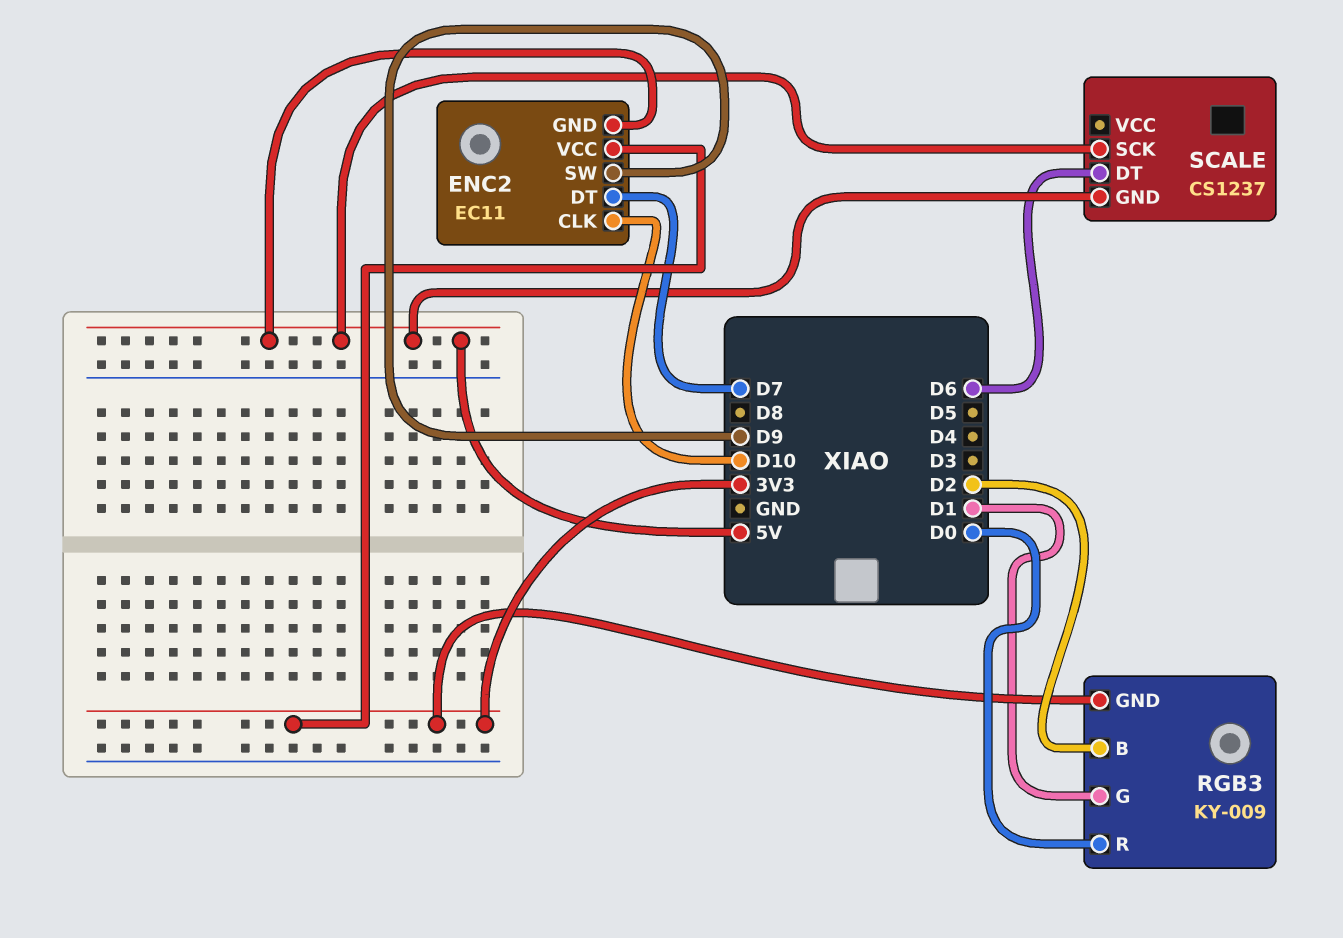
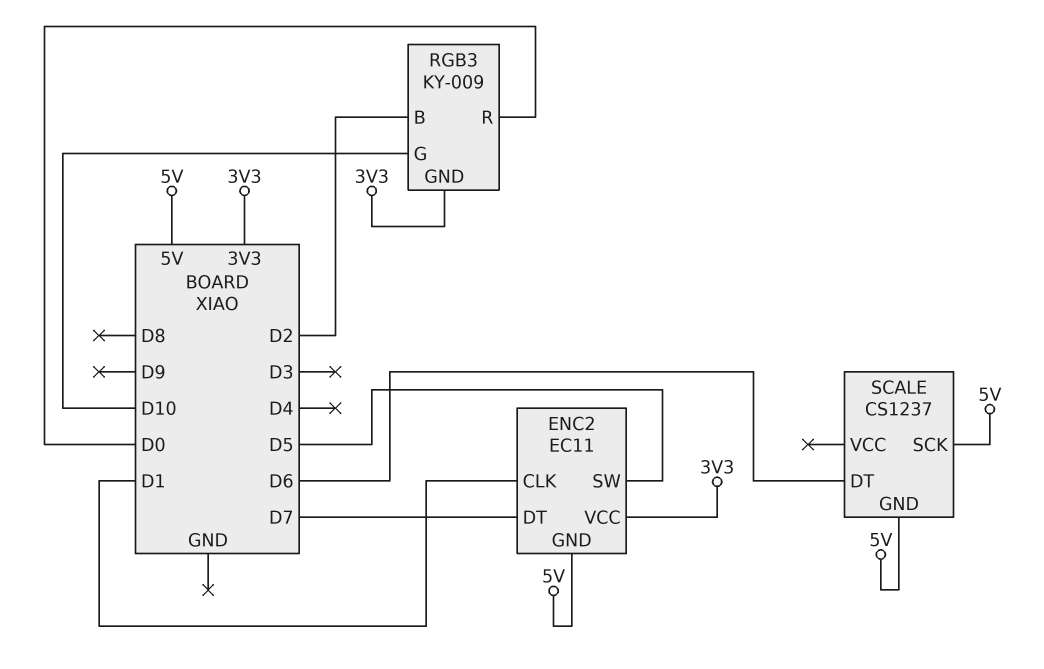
ENC2 pin CLK: D10 -> D1
ENC2 pin SW: D9 -> D5
RGB3 pin G: D1 -> D10

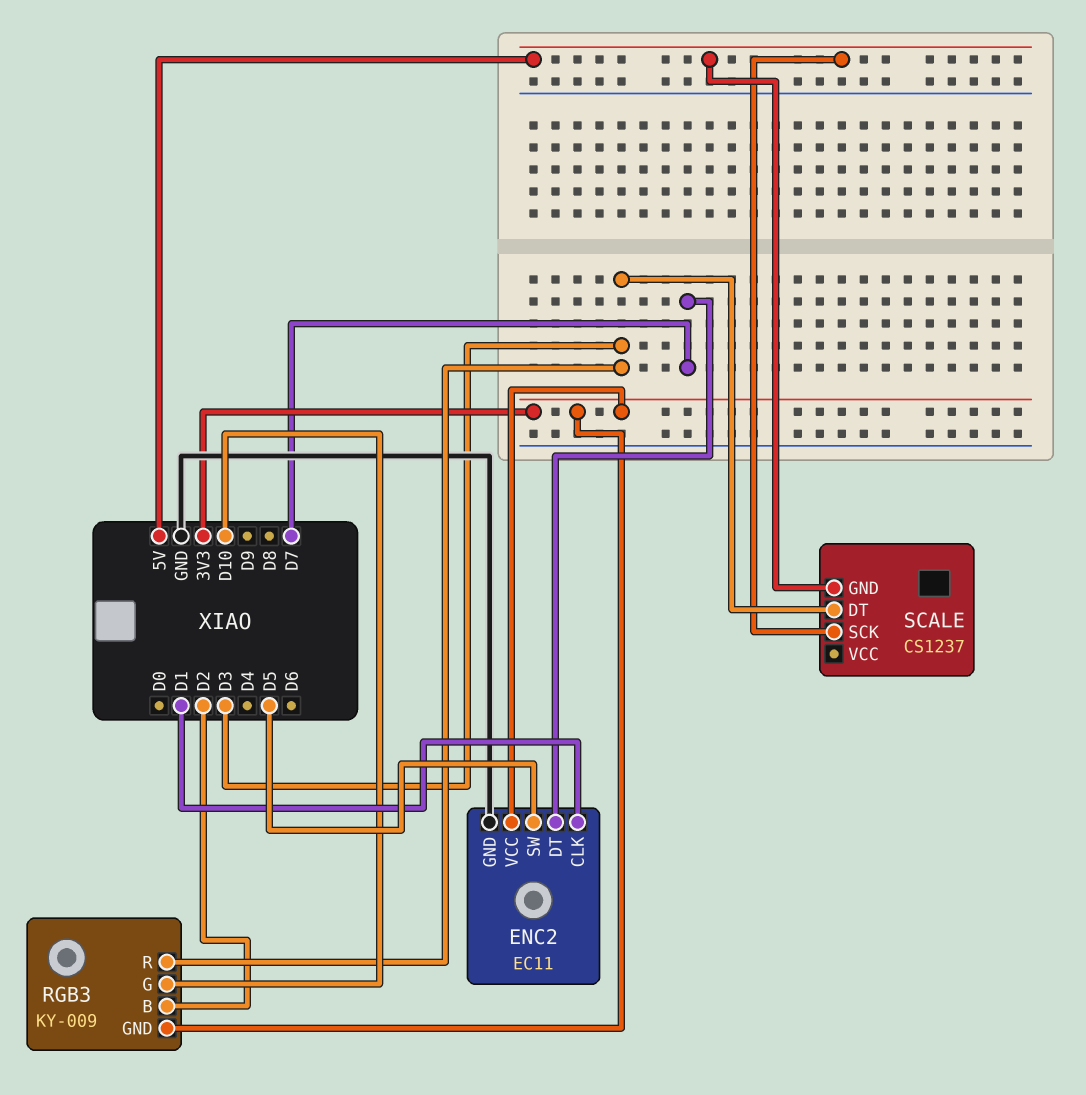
ENC2 pin GND: 5V -> GND
RGB3 pin R: D0 -> D3
SCALE pin DT: D6 -> D3

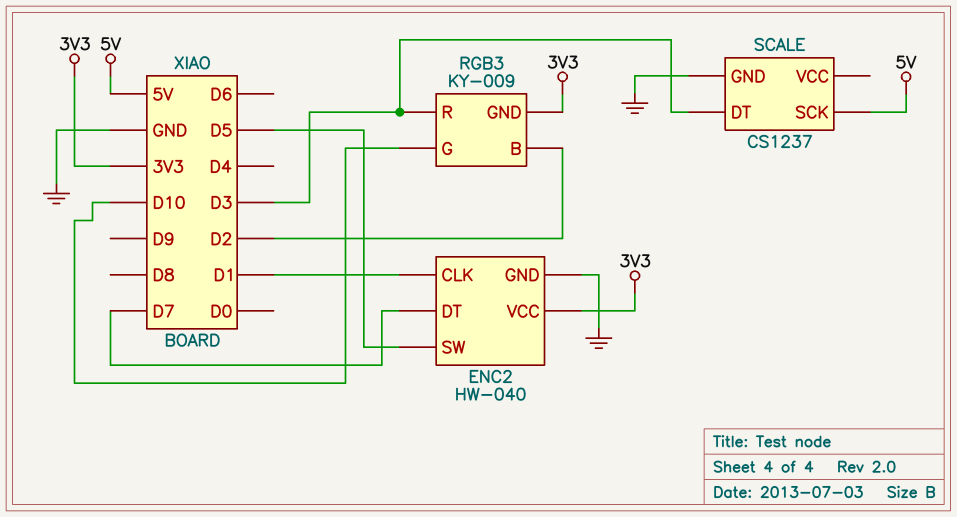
ENC2: EC11 -> HW-040
SCALE pin GND: 5V -> GND

